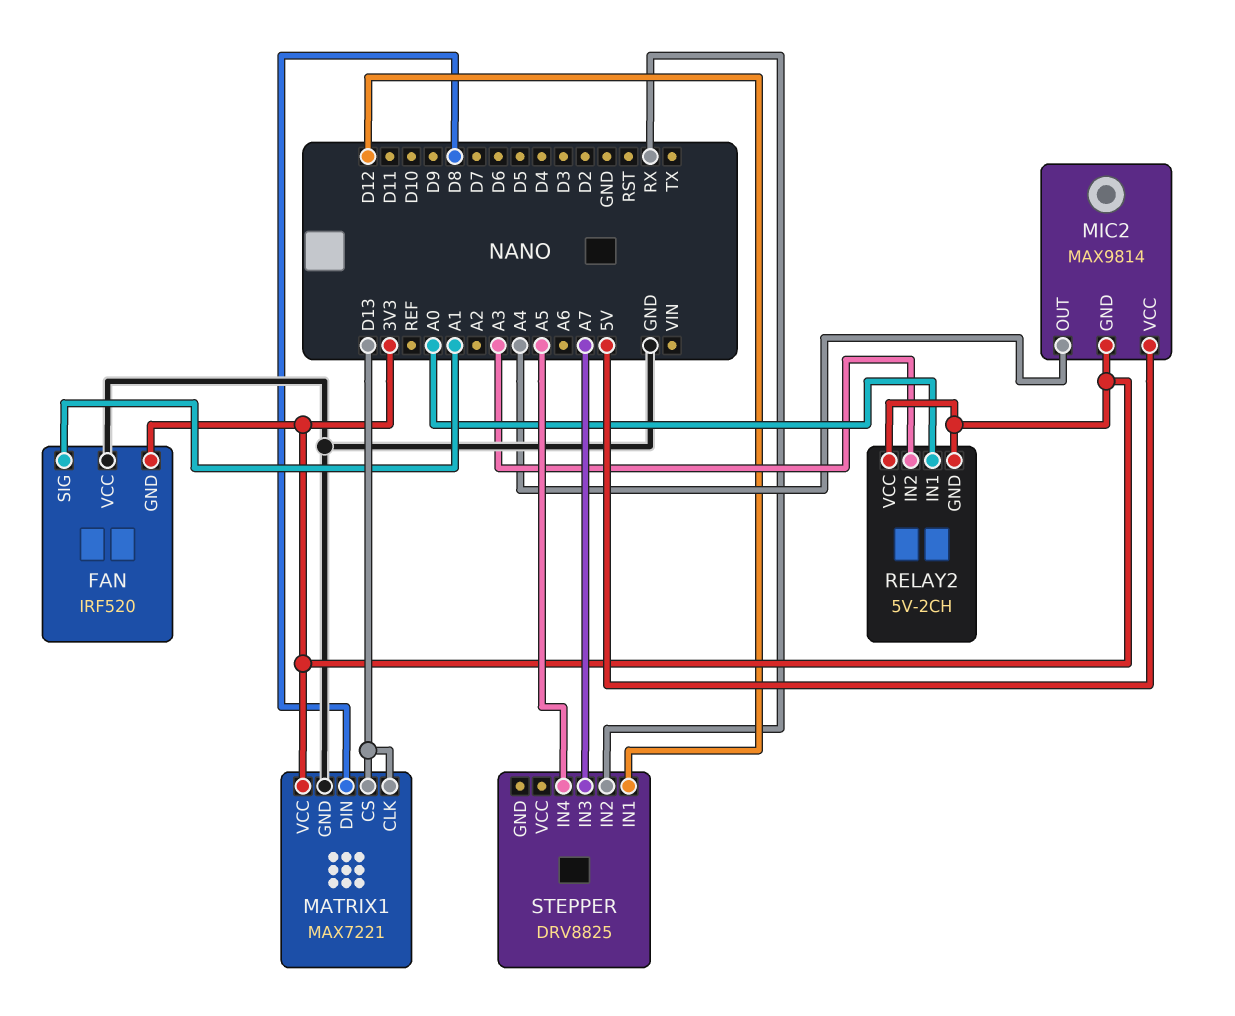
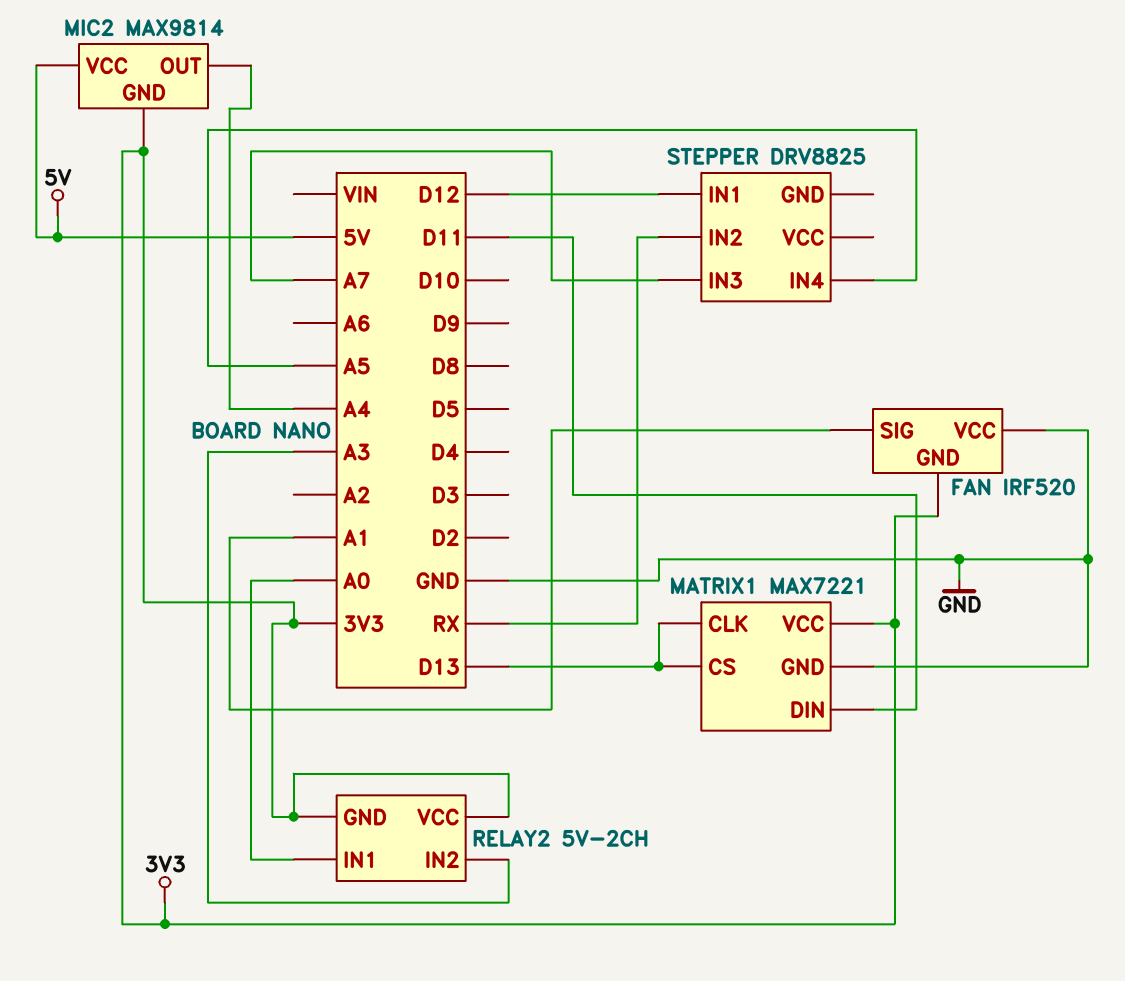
MATRIX1 pin DIN: D8 -> D11

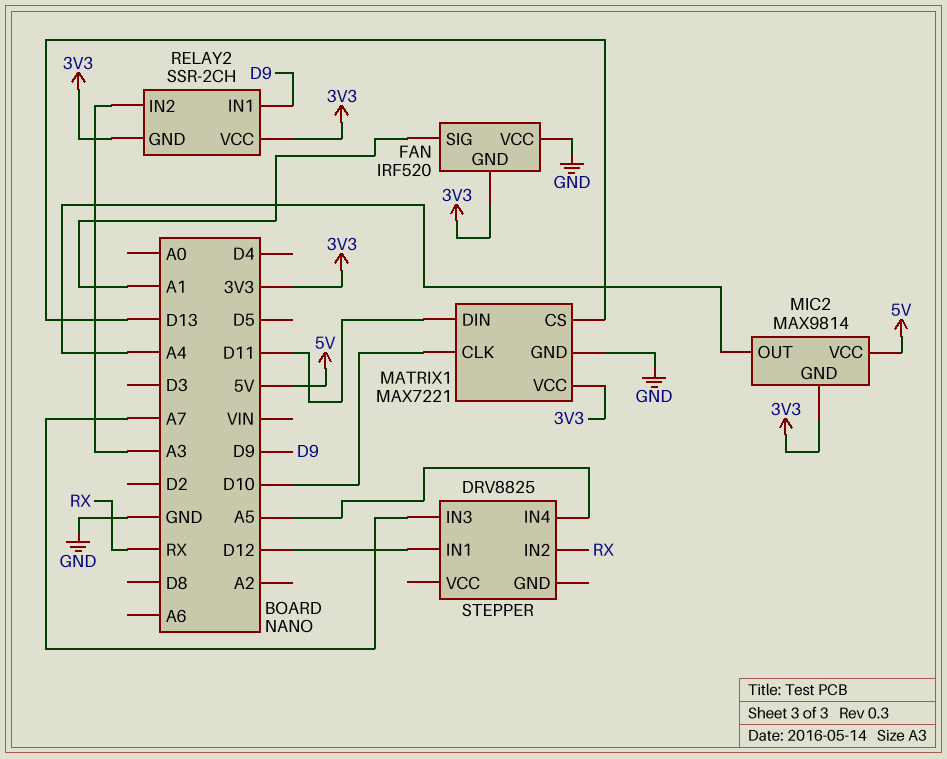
MATRIX1 pin CLK: D13 -> D10
RELAY2: 5V-2CH -> SSR-2CH
RELAY2 pin IN1: A0 -> D9

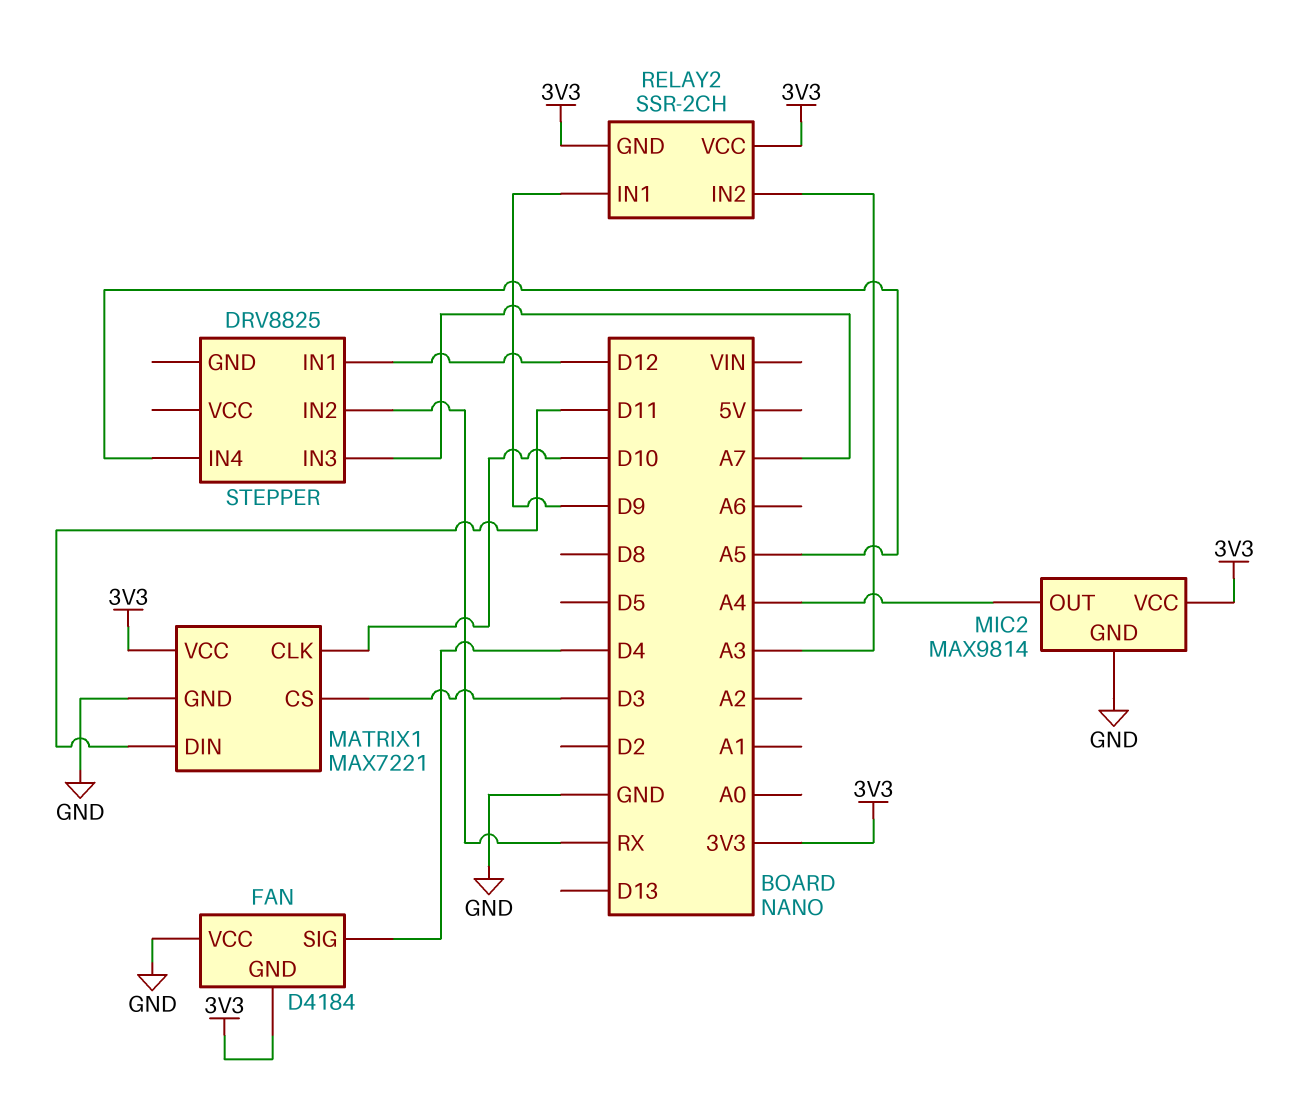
FAN: IRF520 -> D4184
FAN pin SIG: A1 -> D4
MATRIX1 pin CS: D13 -> D3
MIC2 pin GND: 3V3 -> GND
MIC2 pin VCC: 5V -> 3V3

